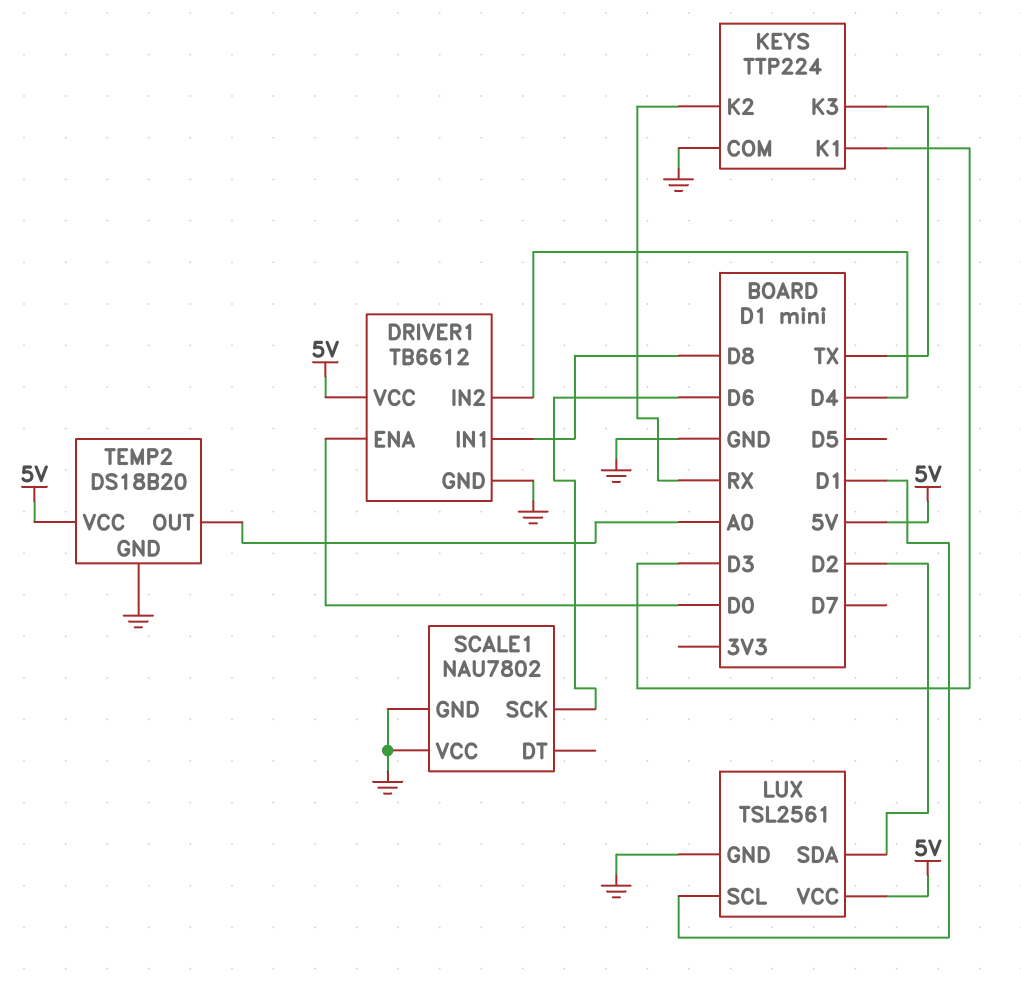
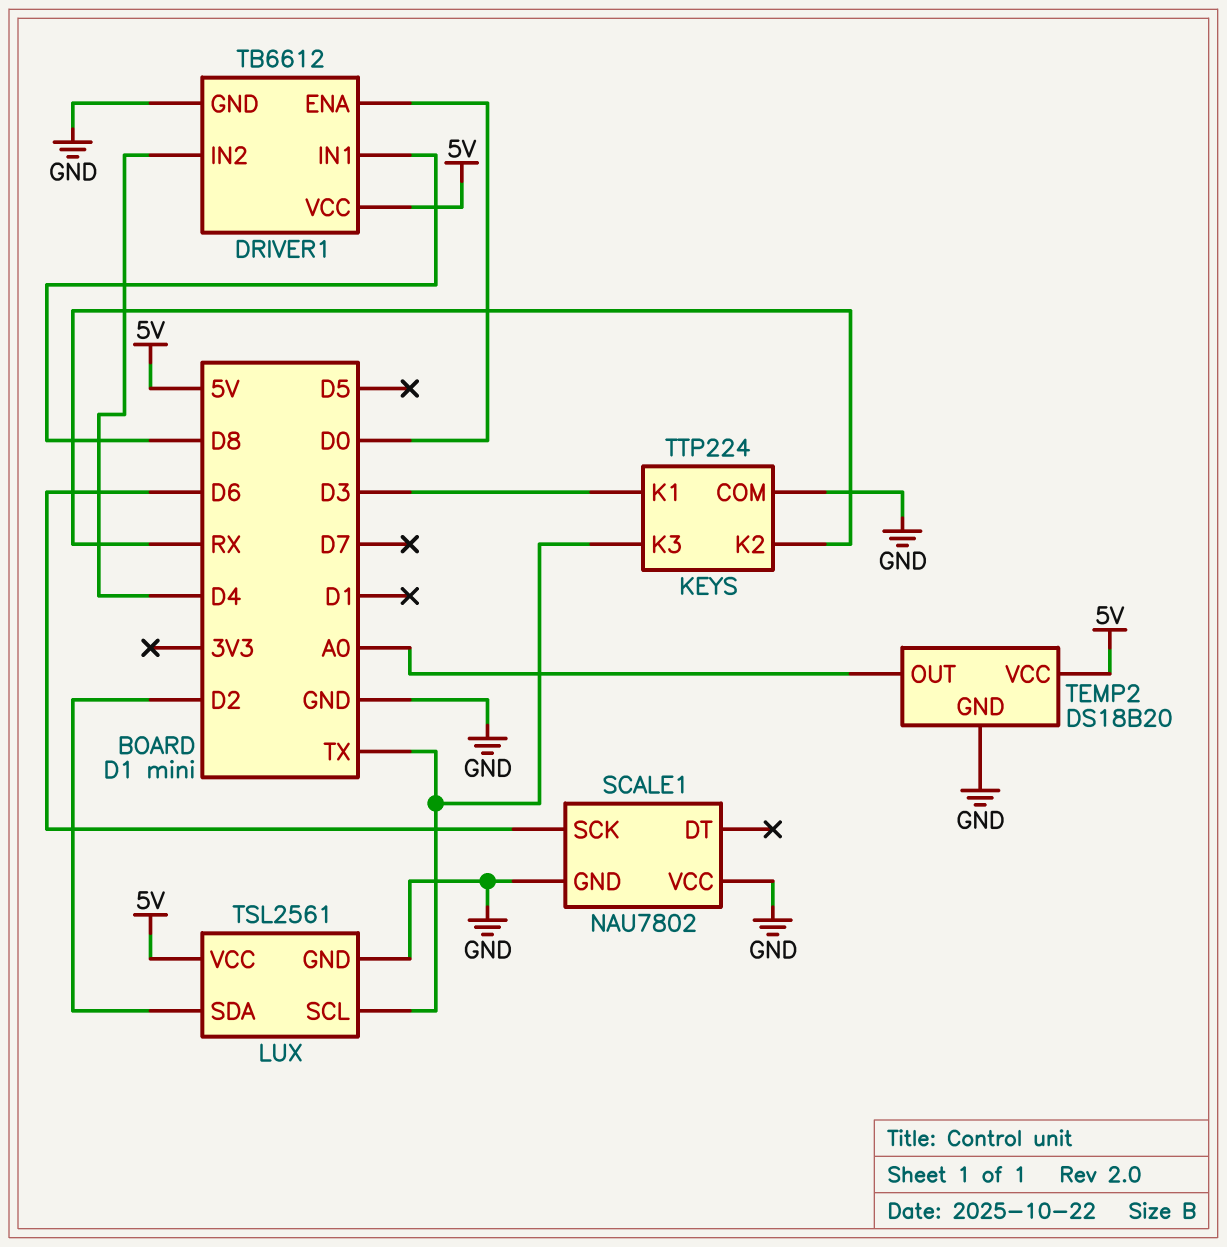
LUX pin SCL: D1 -> TX

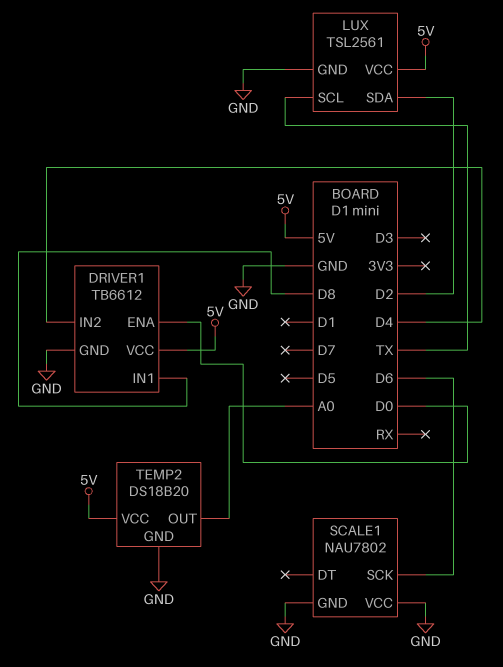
KEYS: TTP224 -> none
KEYS pin COM: GND -> none
KEYS pin K1: D3 -> none
KEYS pin K2: RX -> none
KEYS pin K3: TX -> none

